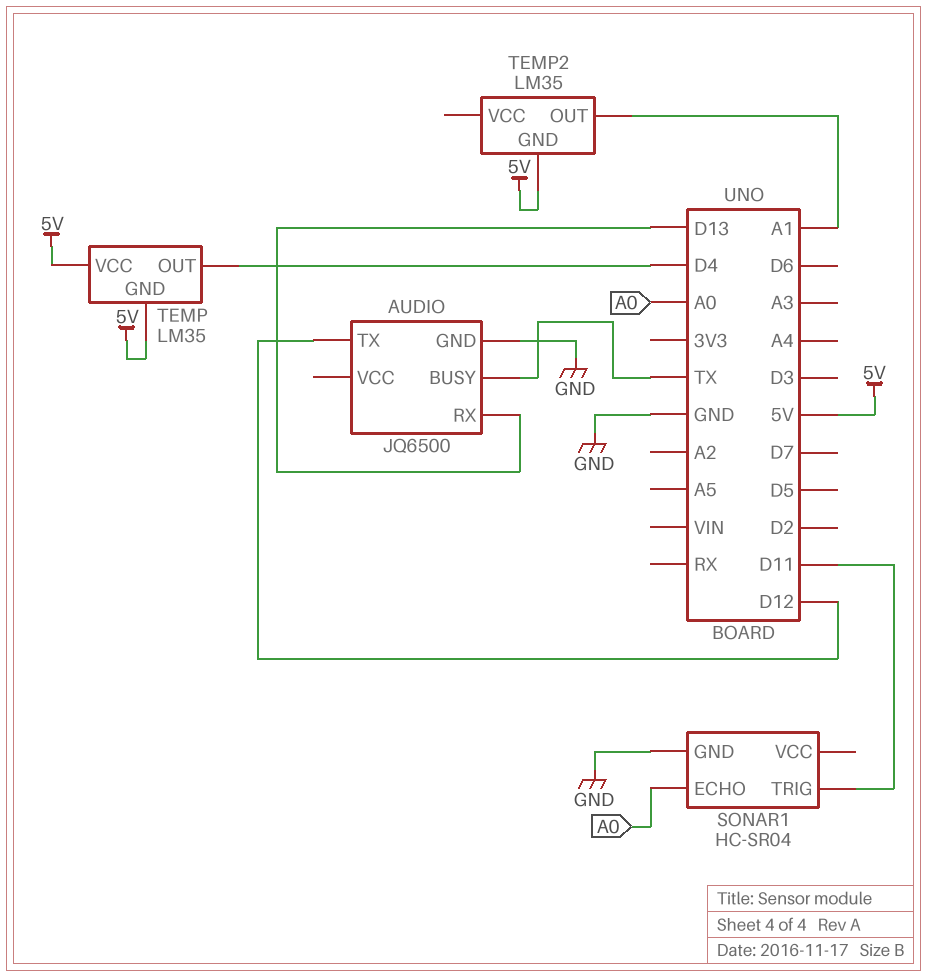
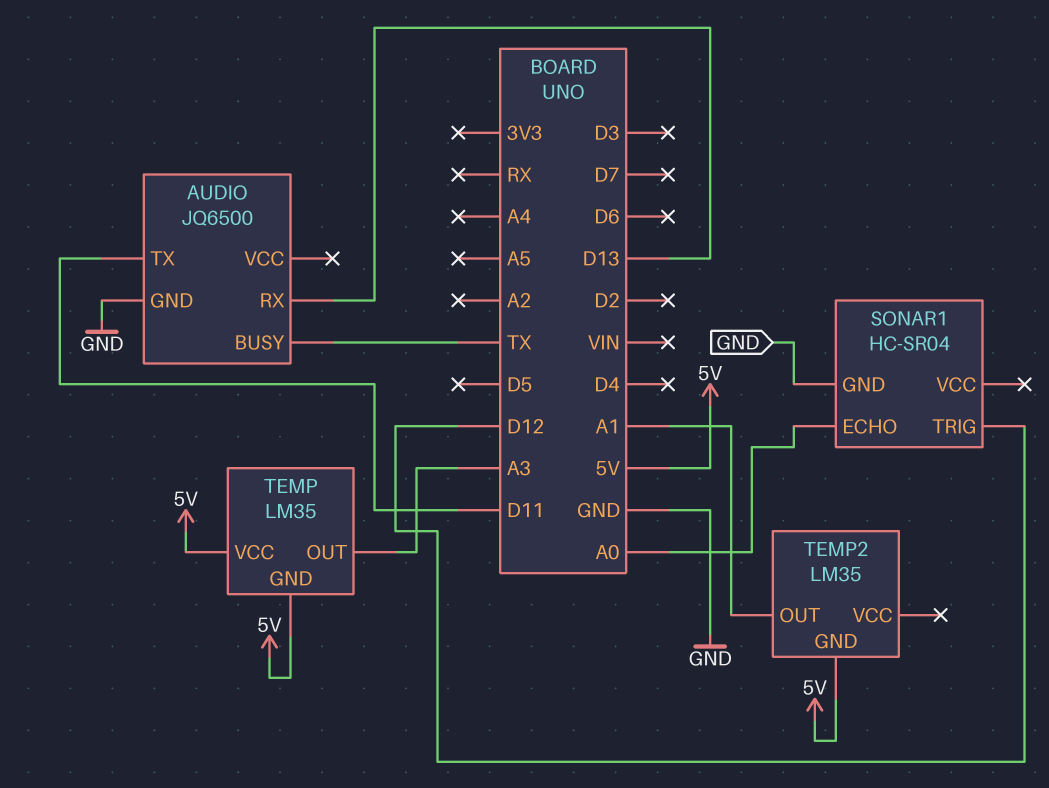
AUDIO pin TX: D12 -> D11
SONAR1 pin TRIG: D11 -> D12
TEMP pin OUT: D4 -> A3

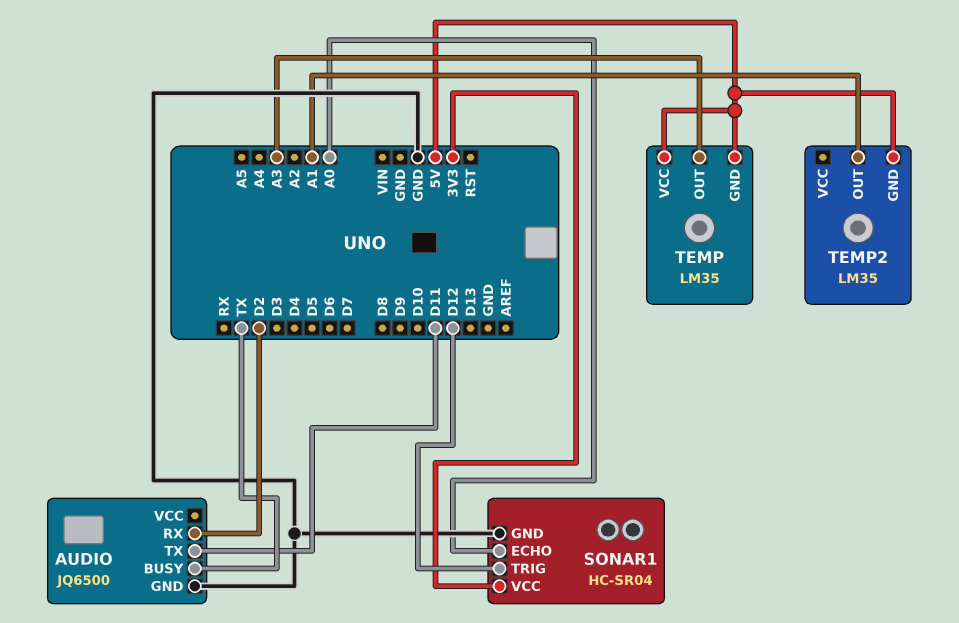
AUDIO pin RX: D13 -> D2
SONAR1 pin VCC: none -> 3V3

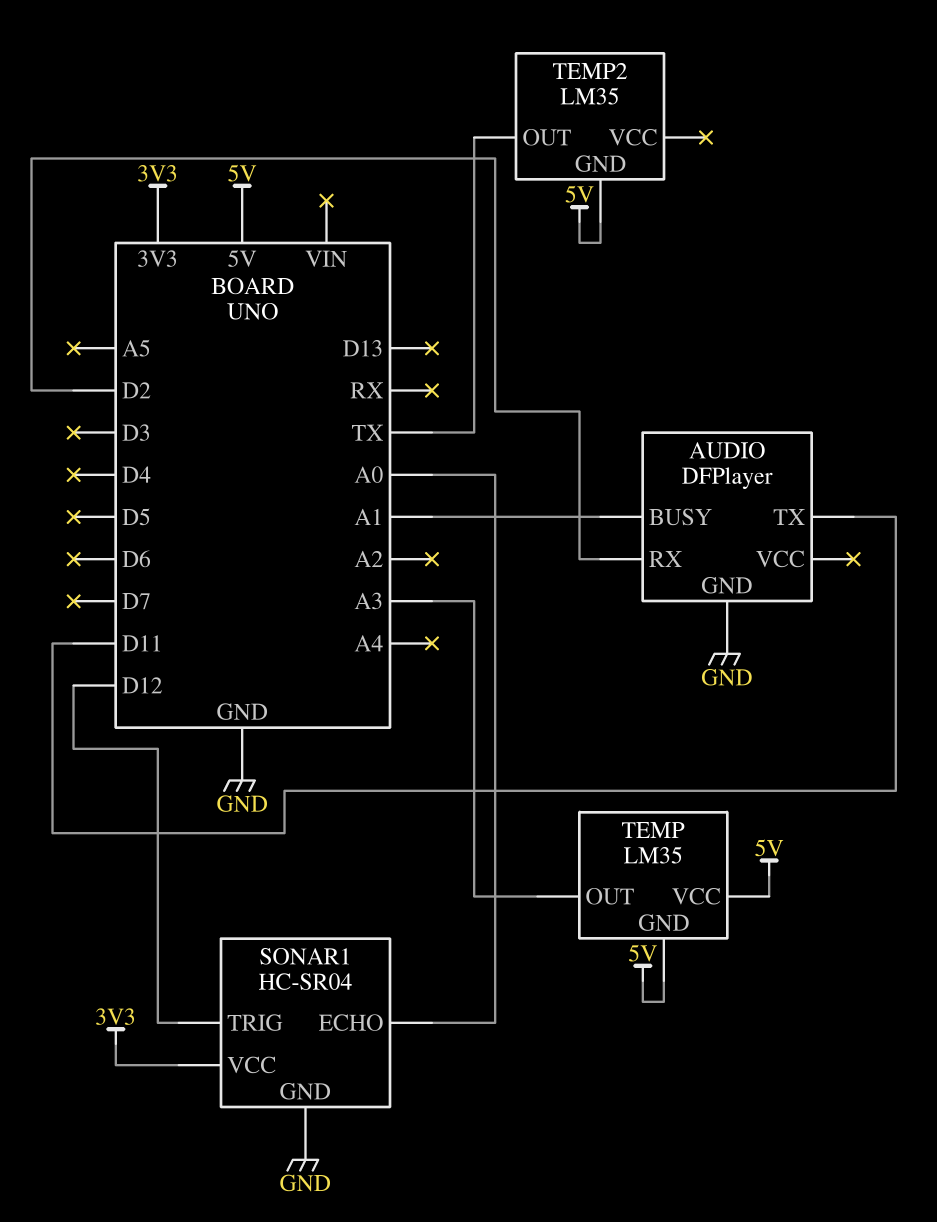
AUDIO: JQ6500 -> DFPlayer
AUDIO pin BUSY: TX -> A1
TEMP2 pin OUT: A1 -> TX

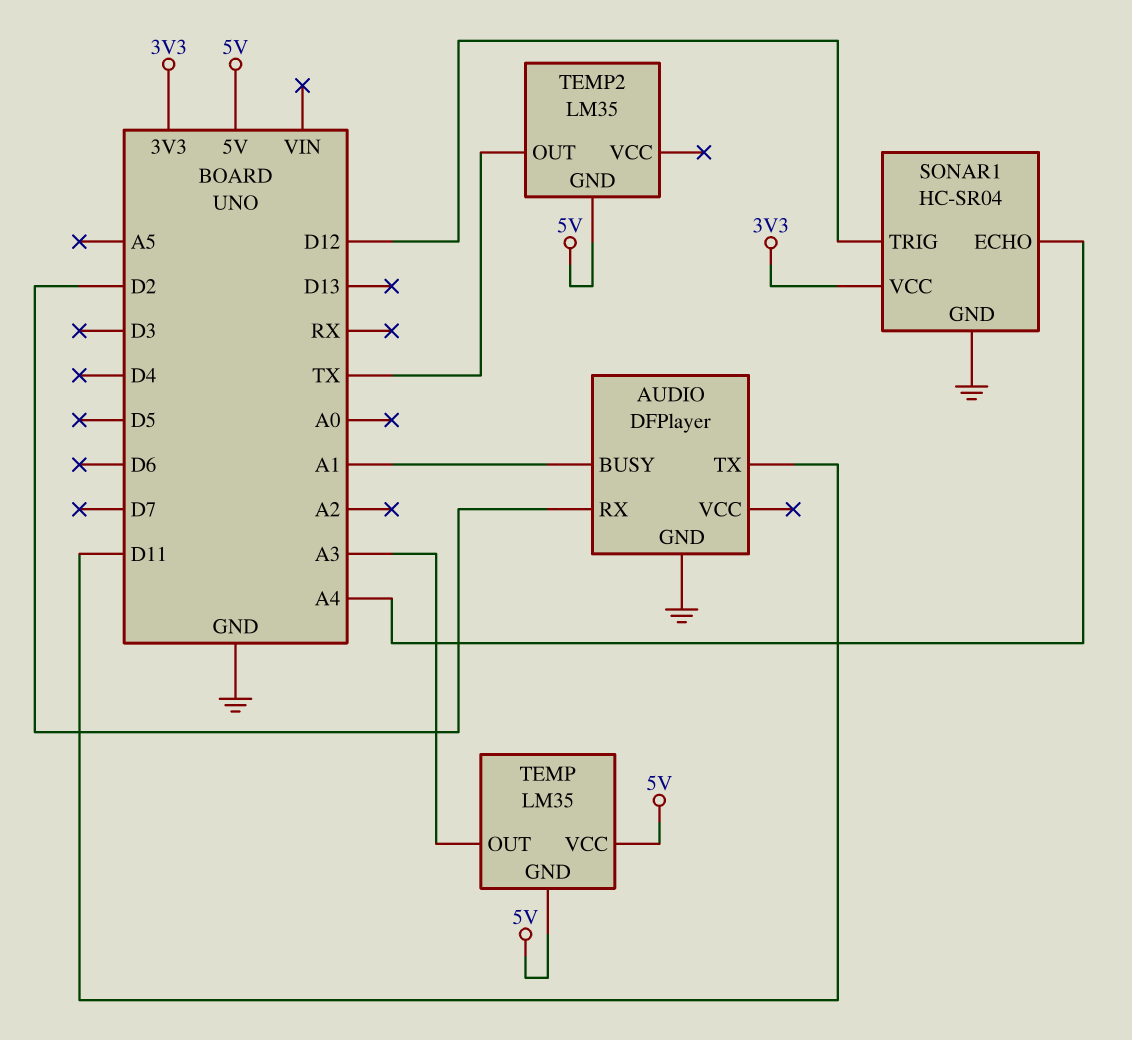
SONAR1 pin ECHO: A0 -> A4

